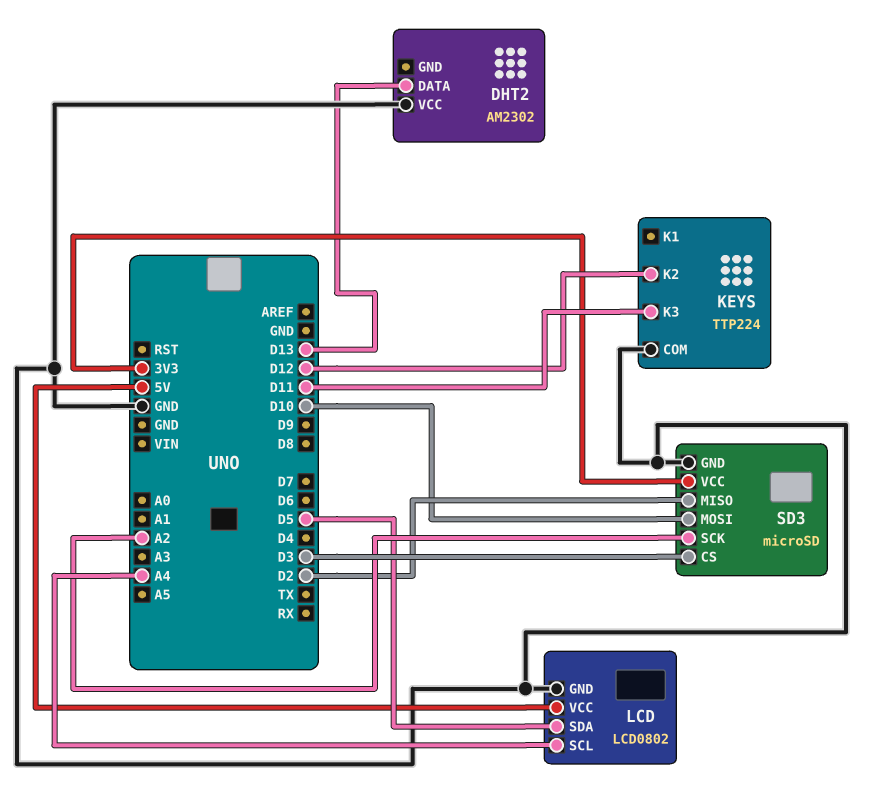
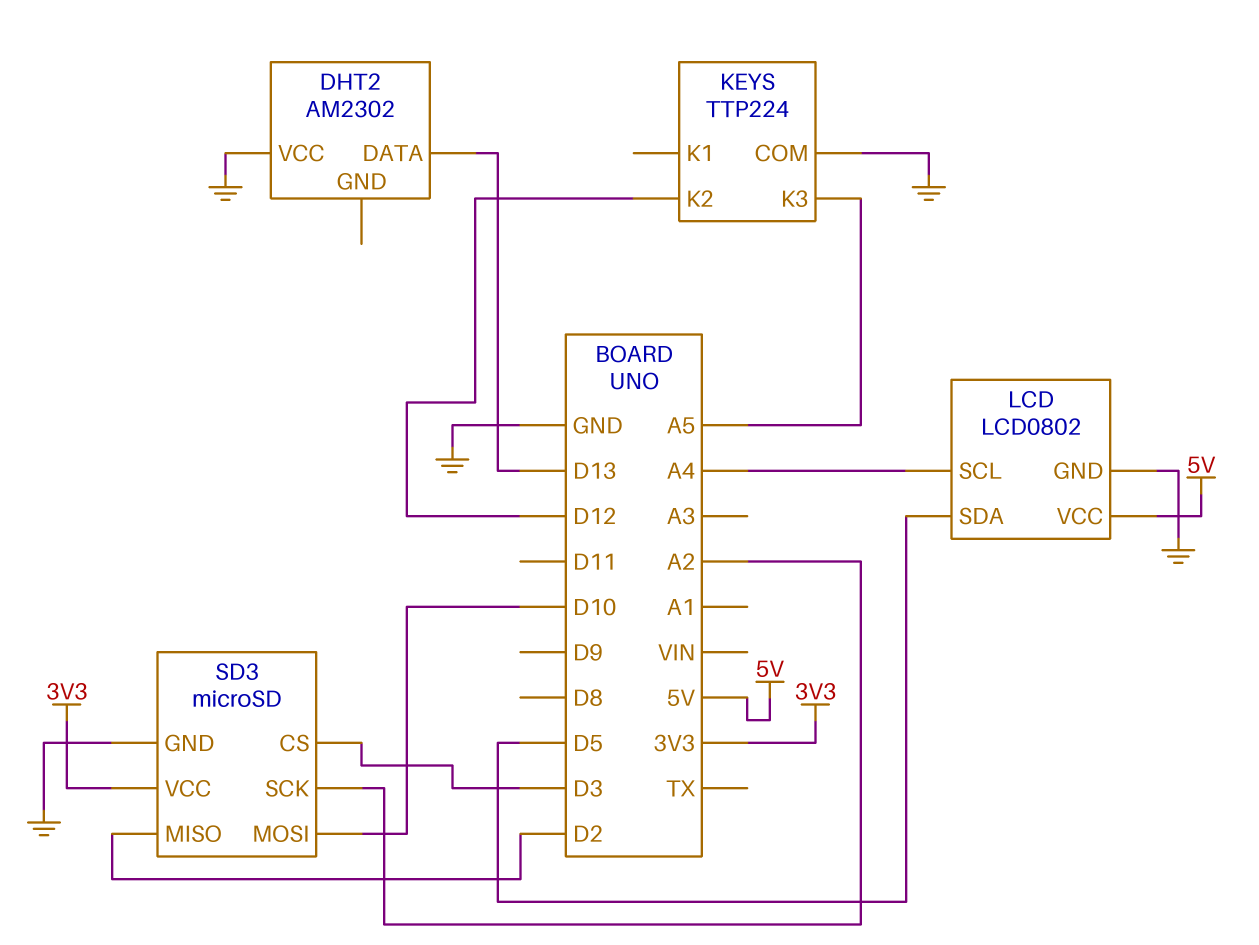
KEYS pin K3: D11 -> A5

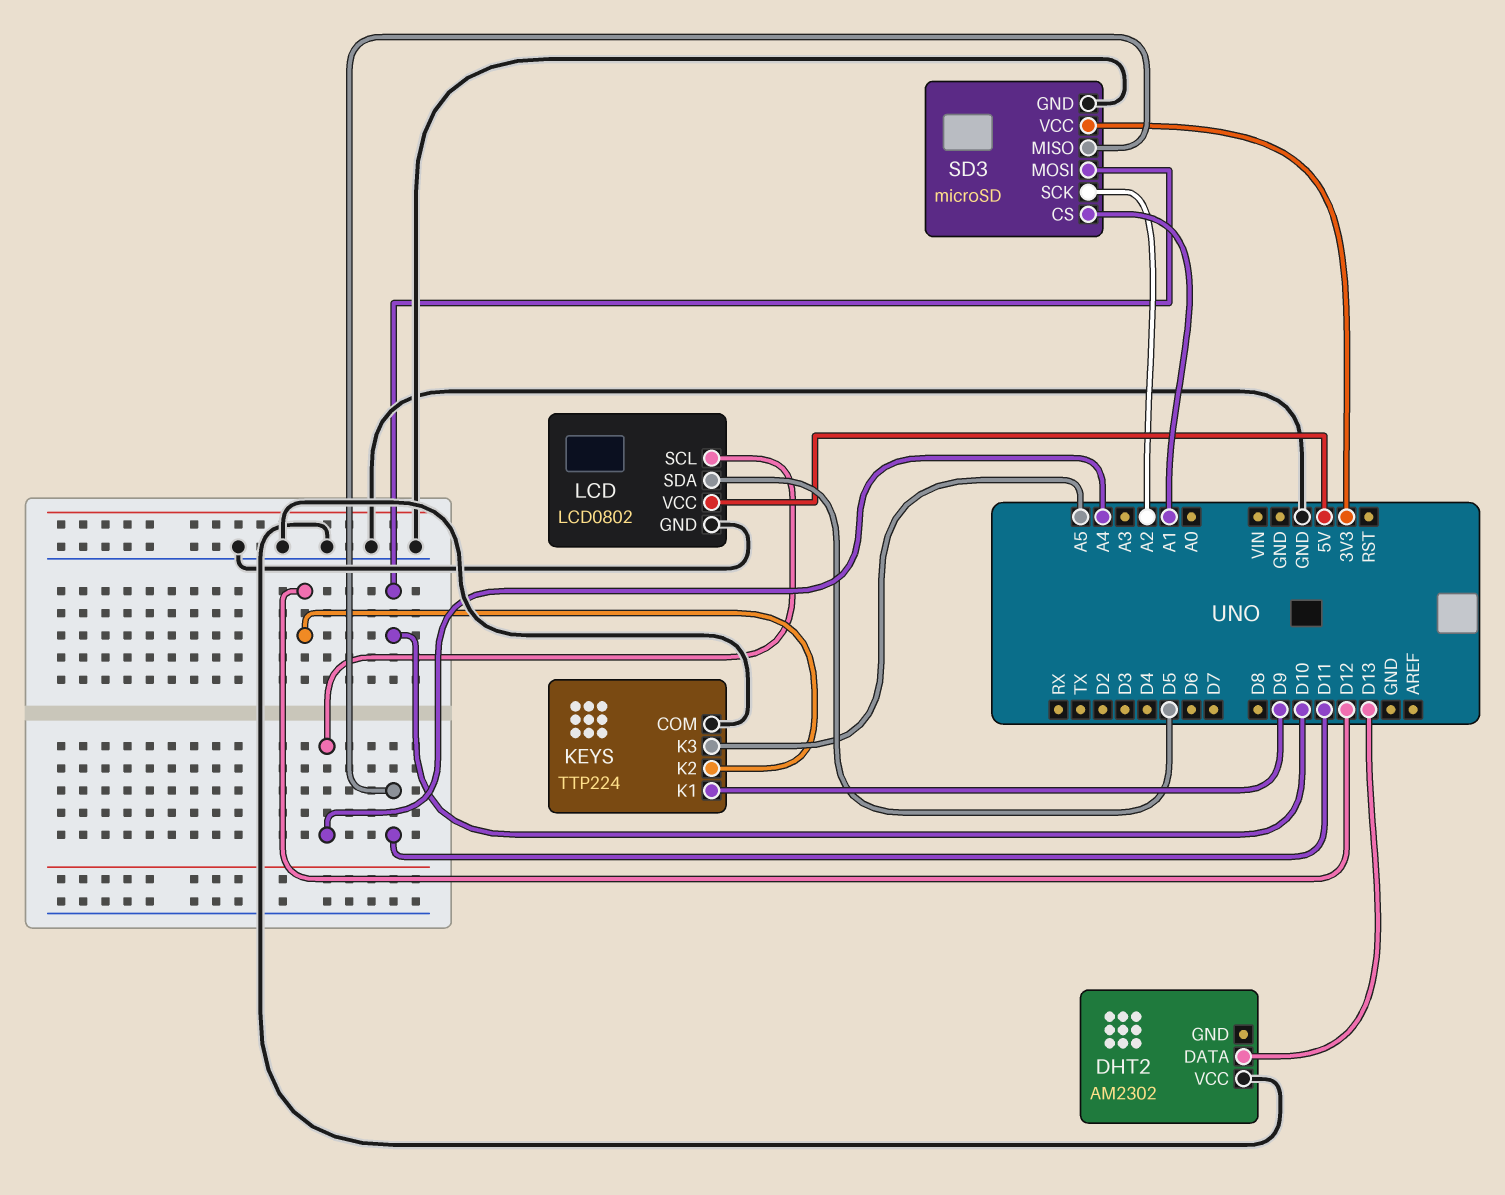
KEYS pin K1: none -> D9
SD3 pin CS: D3 -> A1
SD3 pin MISO: D2 -> D11

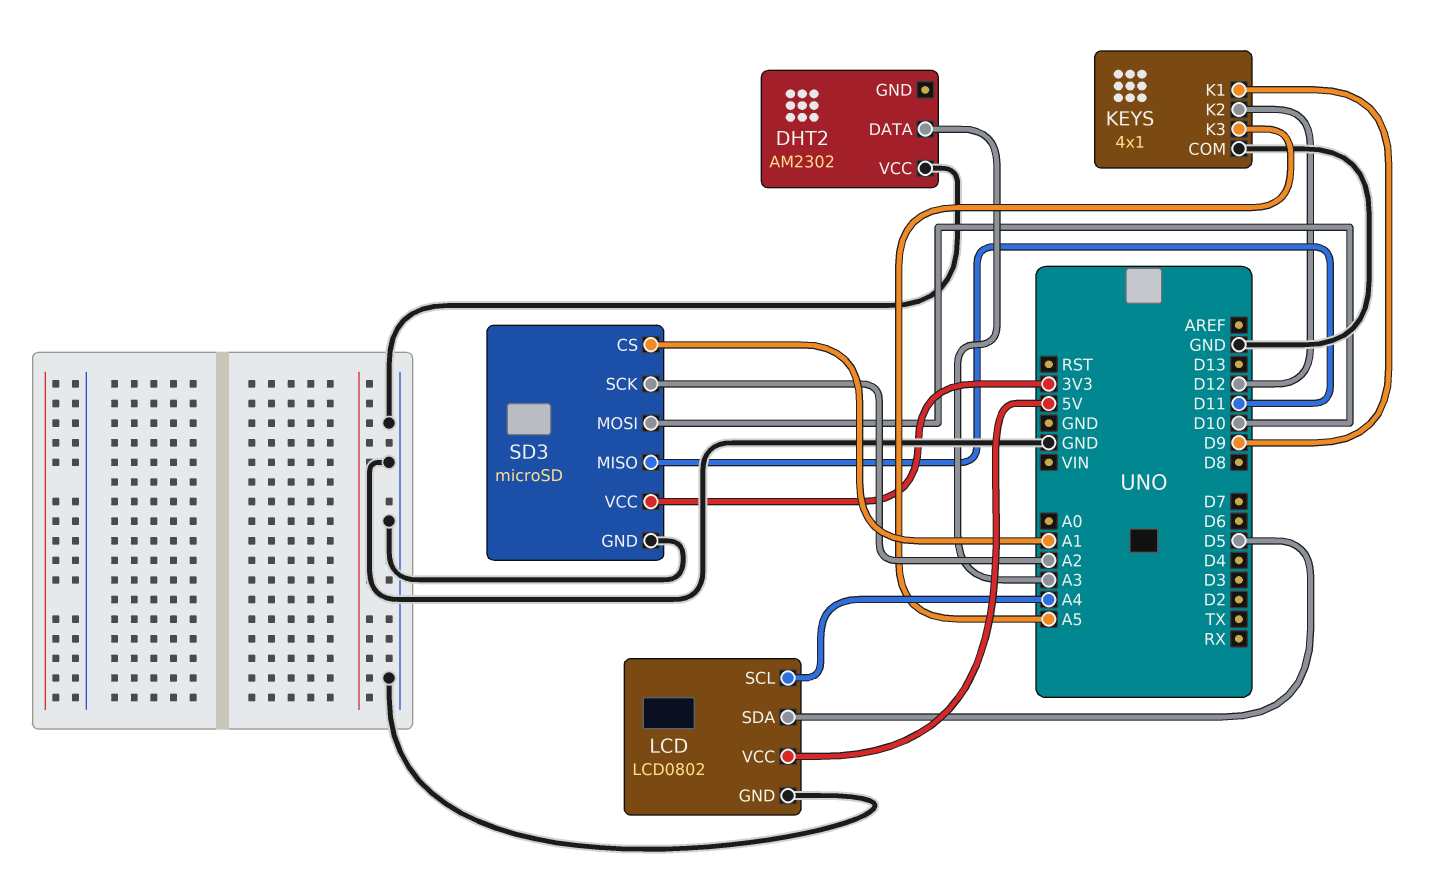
DHT2 pin DATA: D13 -> A3
KEYS: TTP224 -> 4x1

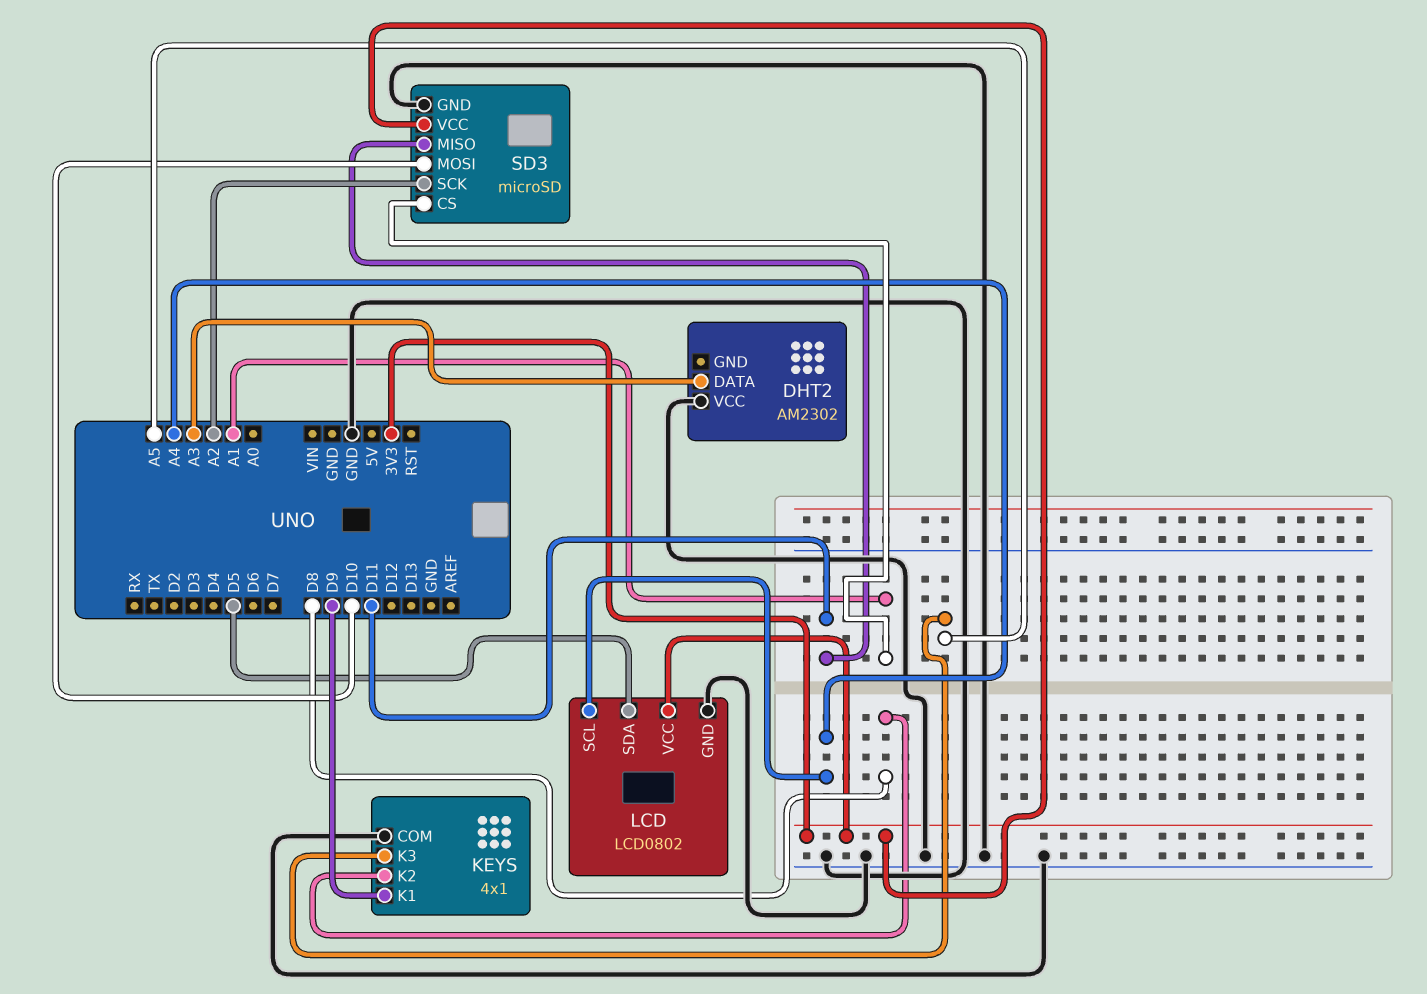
KEYS pin K2: D12 -> D8
LCD pin VCC: 5V -> 3V3

